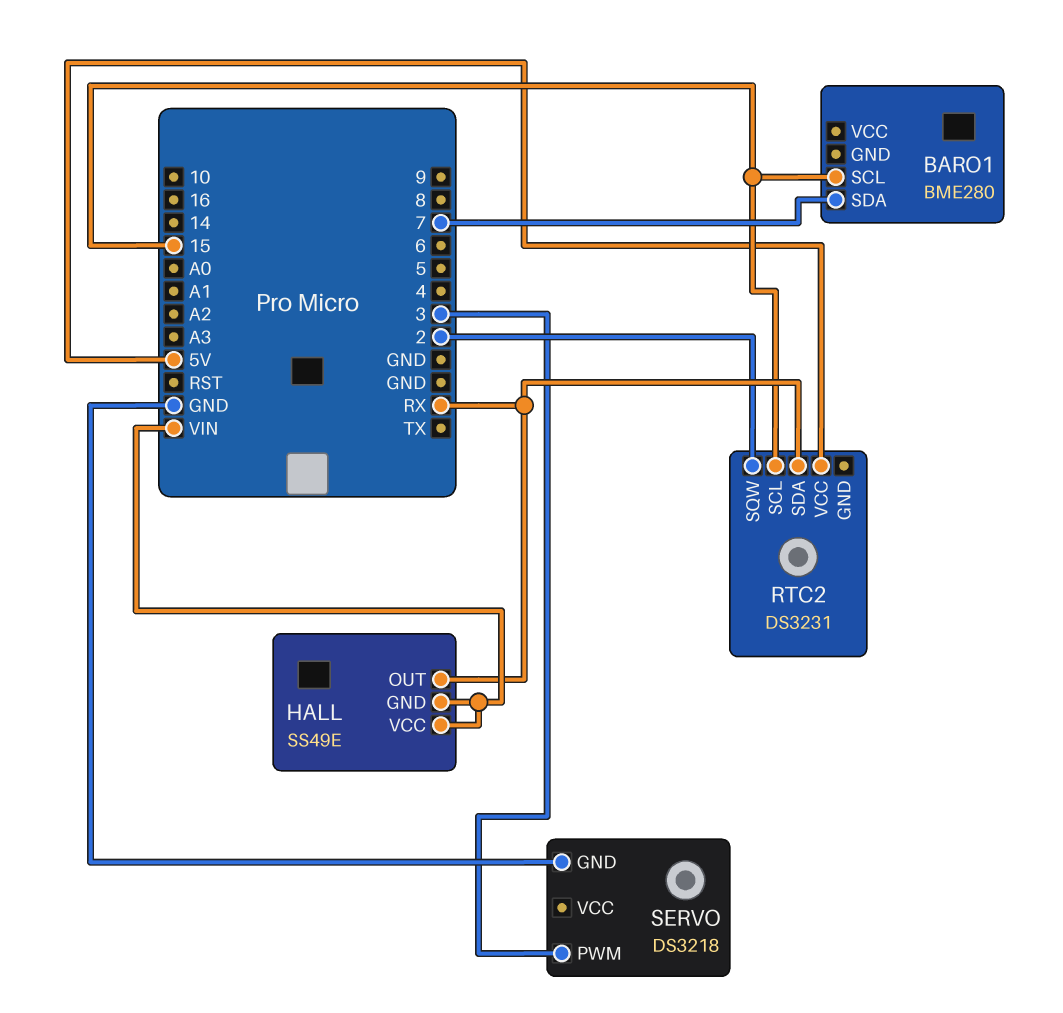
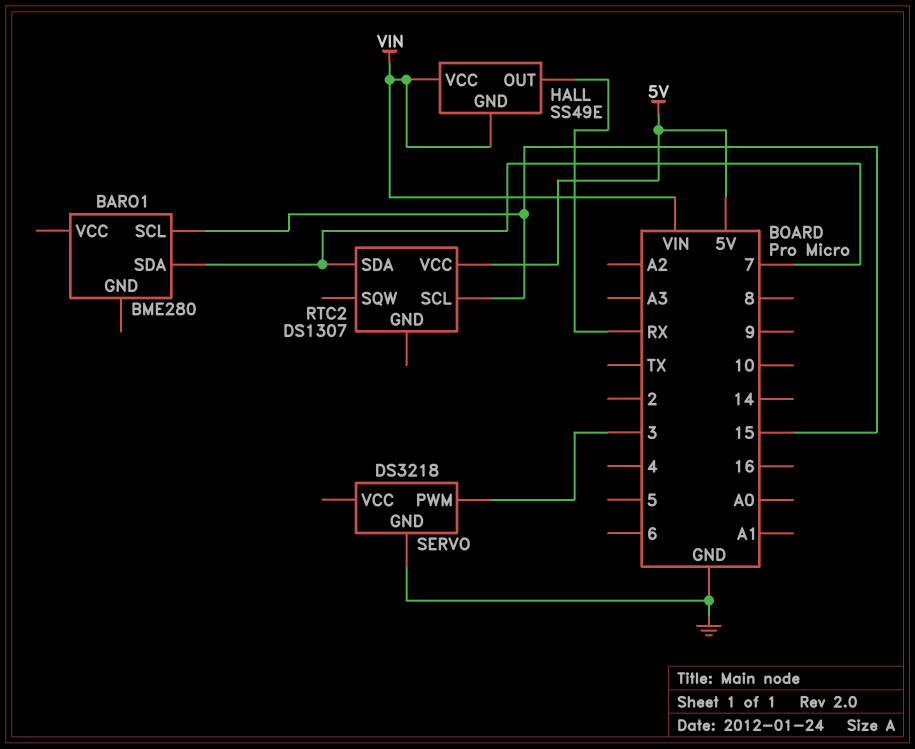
RTC2: DS3231 -> DS1307
RTC2 pin SDA: RX -> 7
RTC2 pin SQW: 2 -> none

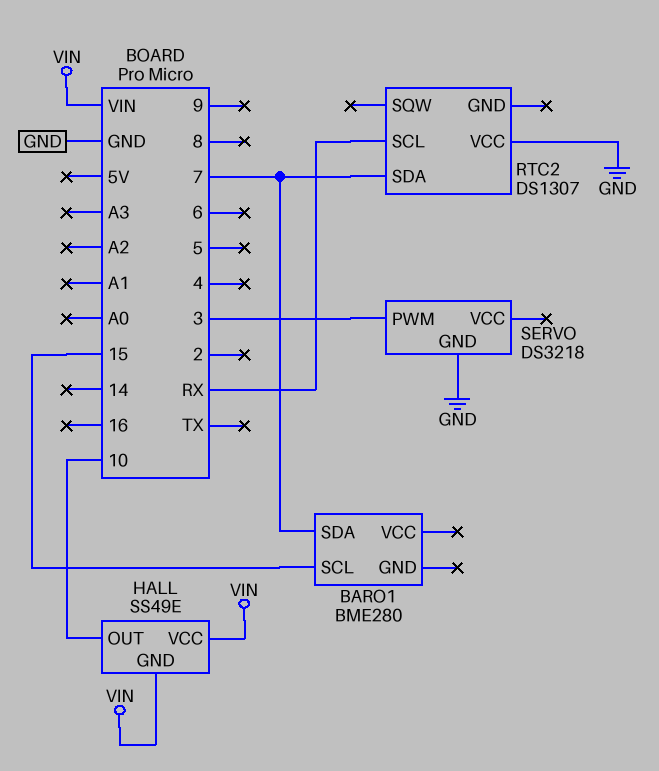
HALL pin OUT: RX -> 10
RTC2 pin SCL: 15 -> RX
RTC2 pin VCC: 5V -> GND

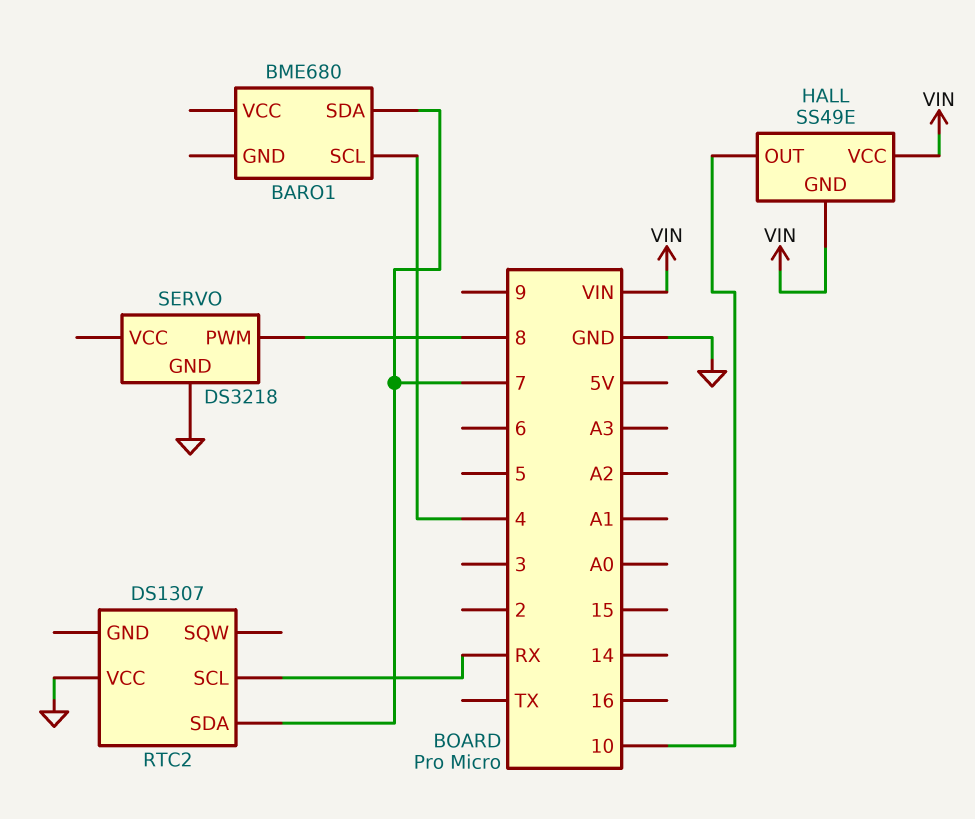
BARO1: BME280 -> BME680
BARO1 pin SCL: 15 -> 4
SERVO pin PWM: 3 -> 8

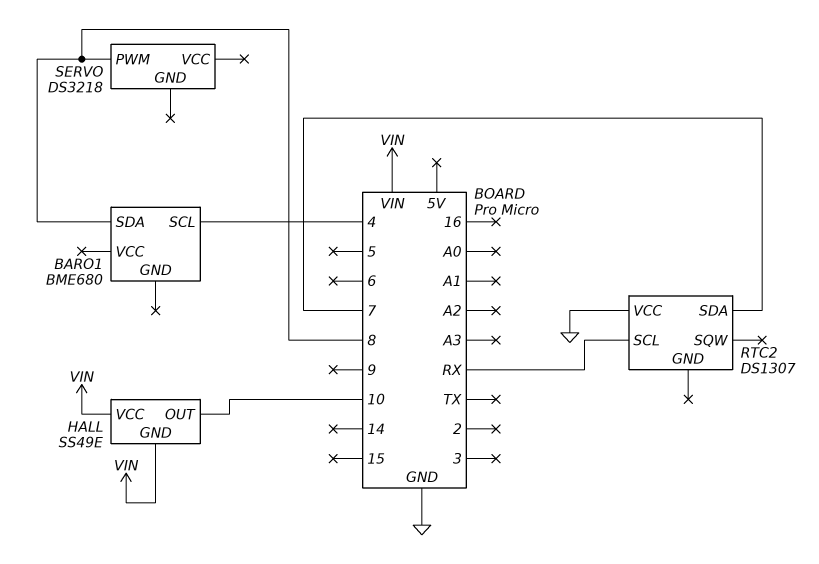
BARO1 pin SDA: 7 -> 8
SERVO pin GND: GND -> none

